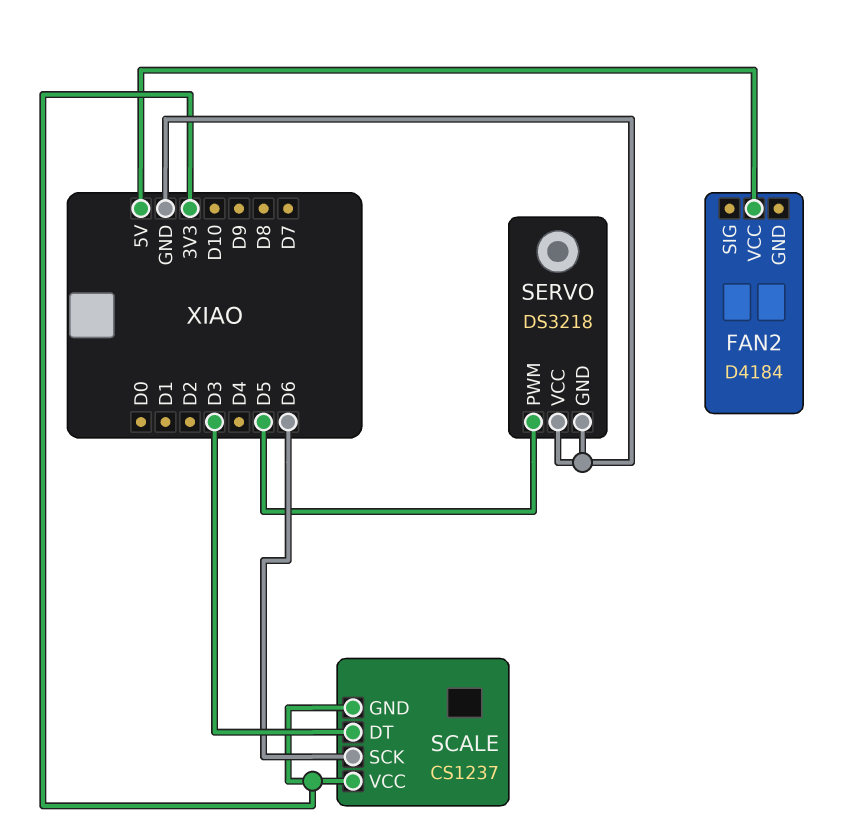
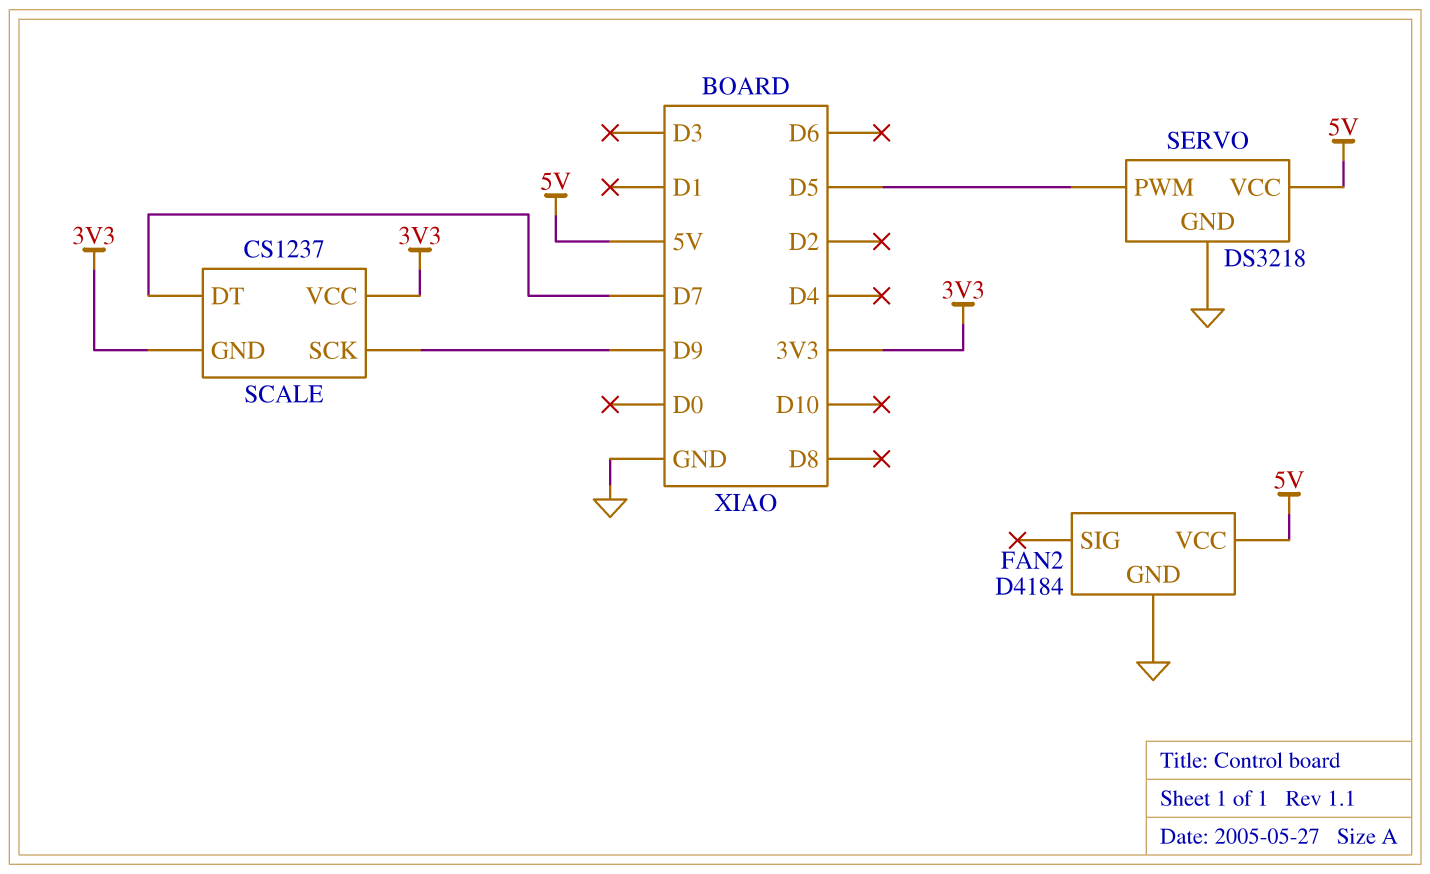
FAN2 pin GND: none -> GND
SCALE pin DT: D3 -> D7
SCALE pin SCK: D6 -> D9
SERVO pin VCC: GND -> 5V

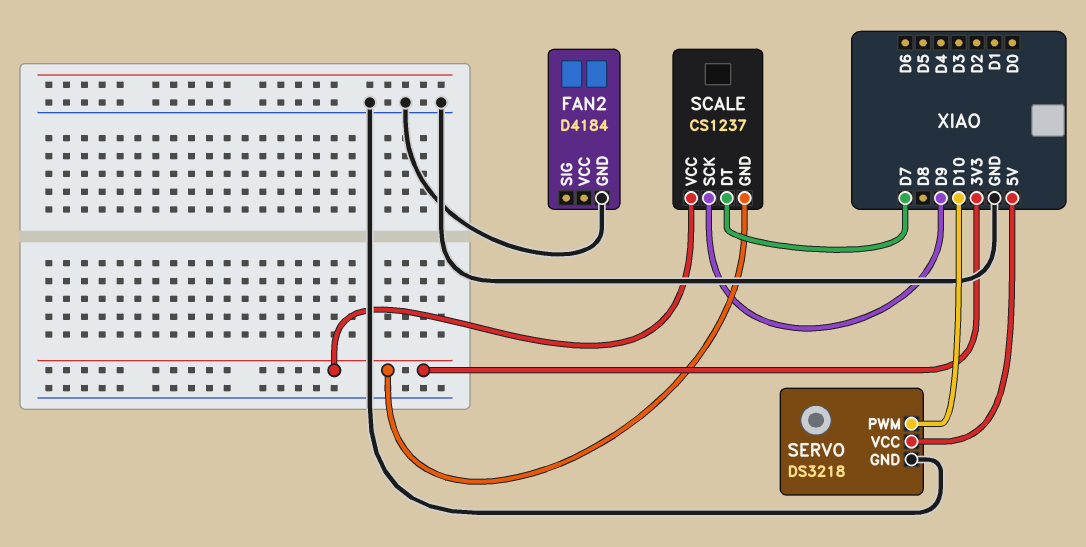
FAN2 pin VCC: 5V -> none
SERVO pin PWM: D5 -> D10

